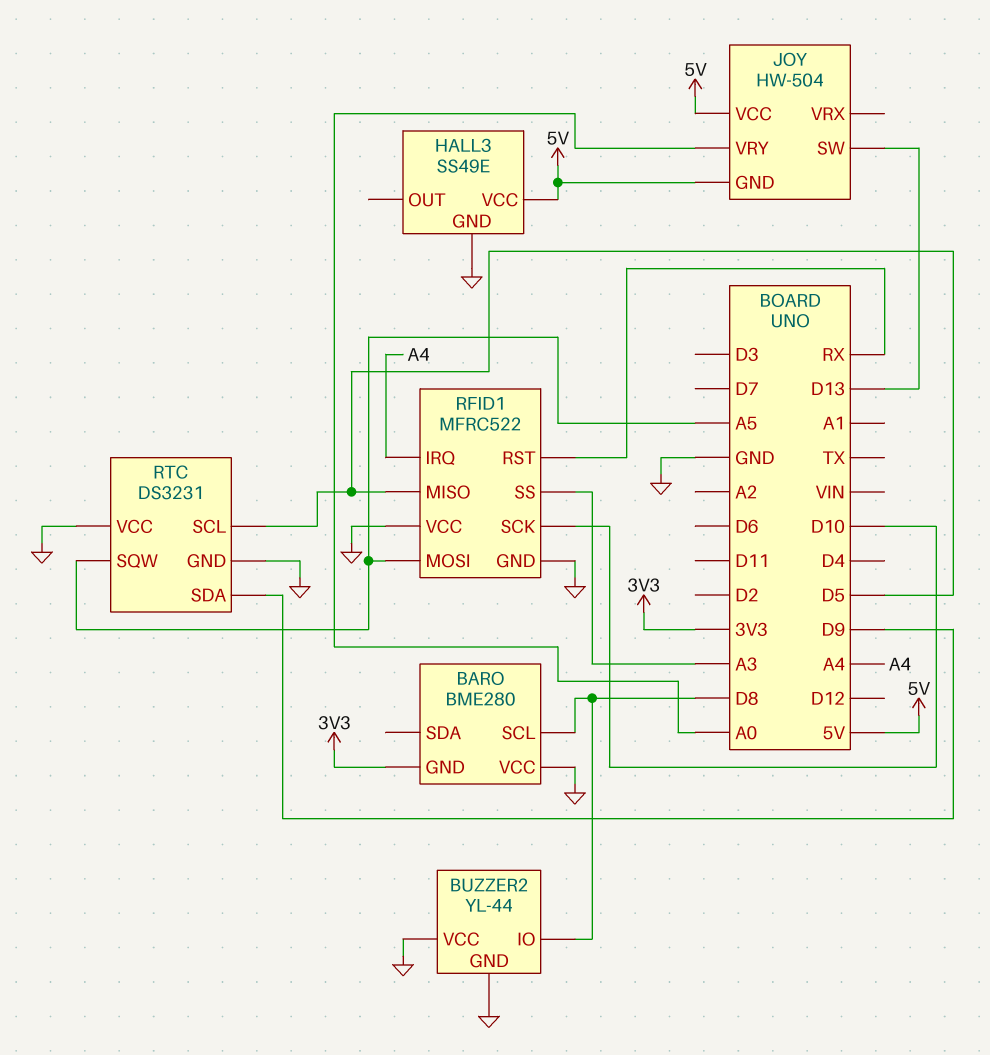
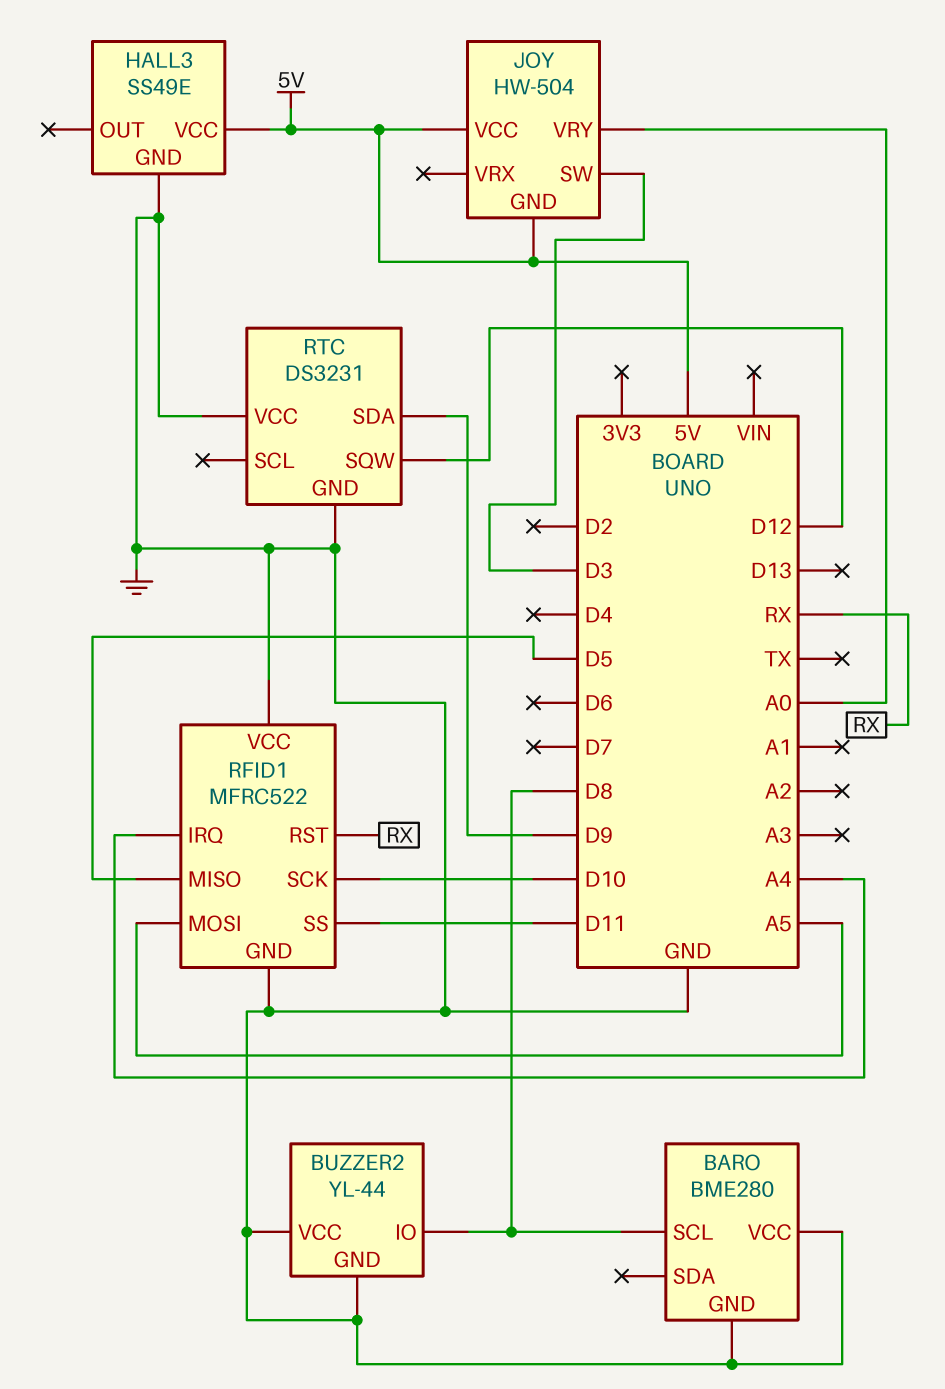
BARO pin GND: 3V3 -> GND
JOY pin SW: D13 -> D3
RFID1 pin SS: A3 -> D11
RTC pin SCL: D5 -> none
RTC pin SQW: A5 -> D12

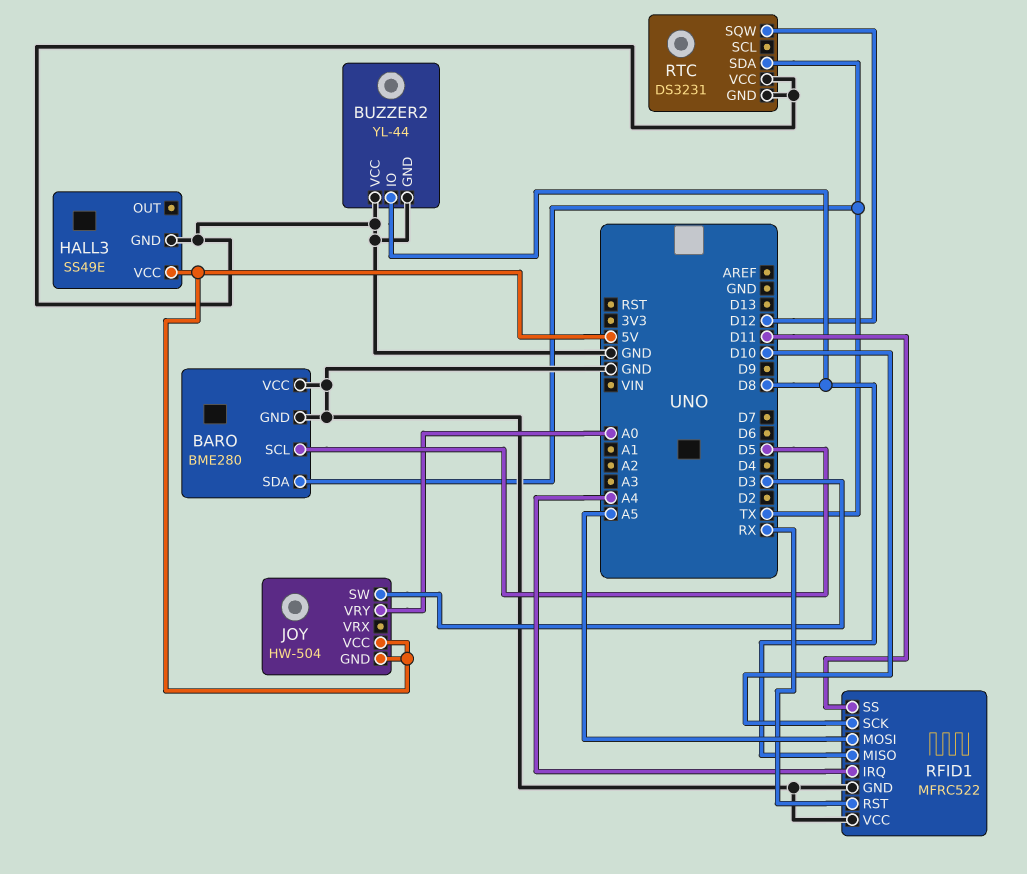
BARO pin SCL: D8 -> D5
BARO pin SDA: none -> TX
RFID1 pin MISO: D5 -> D8
RTC pin SDA: D9 -> TX

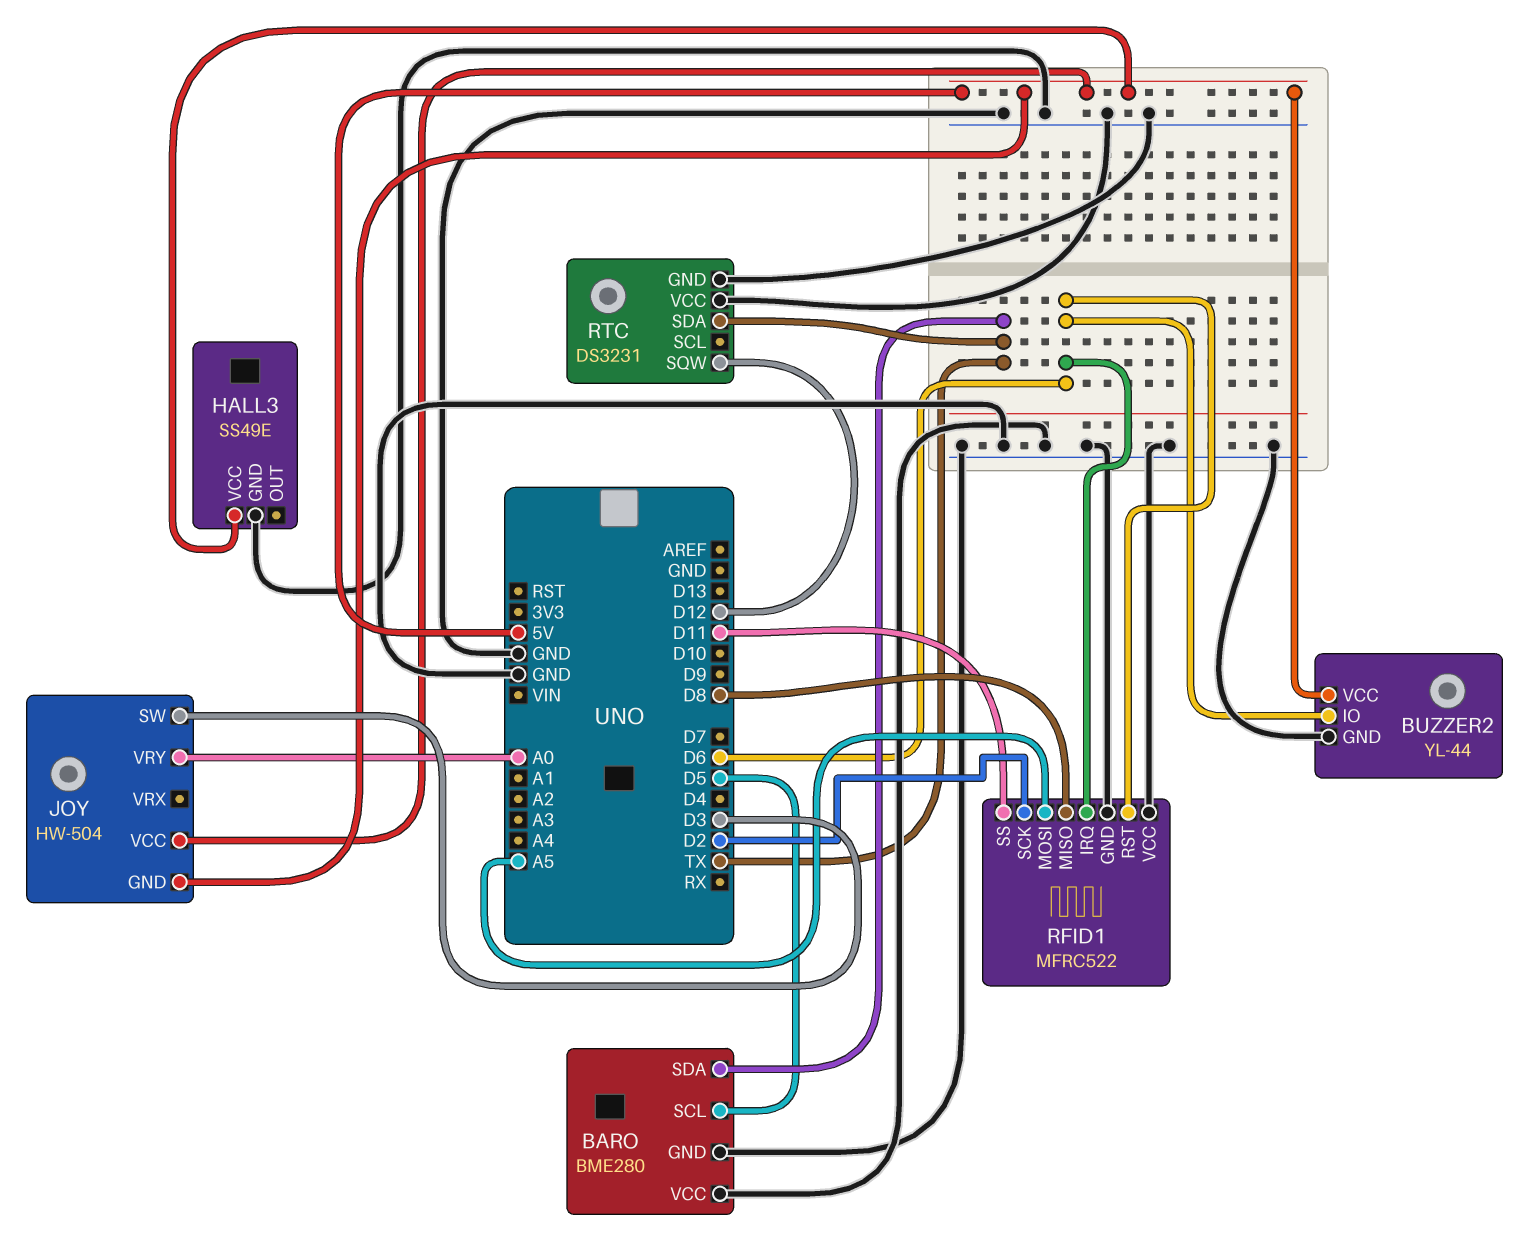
BUZZER2 pin IO: D8 -> D6
BUZZER2 pin VCC: GND -> 5V
RFID1 pin IRQ: A4 -> D6
RFID1 pin RST: RX -> D6
RFID1 pin SCK: D10 -> D2

